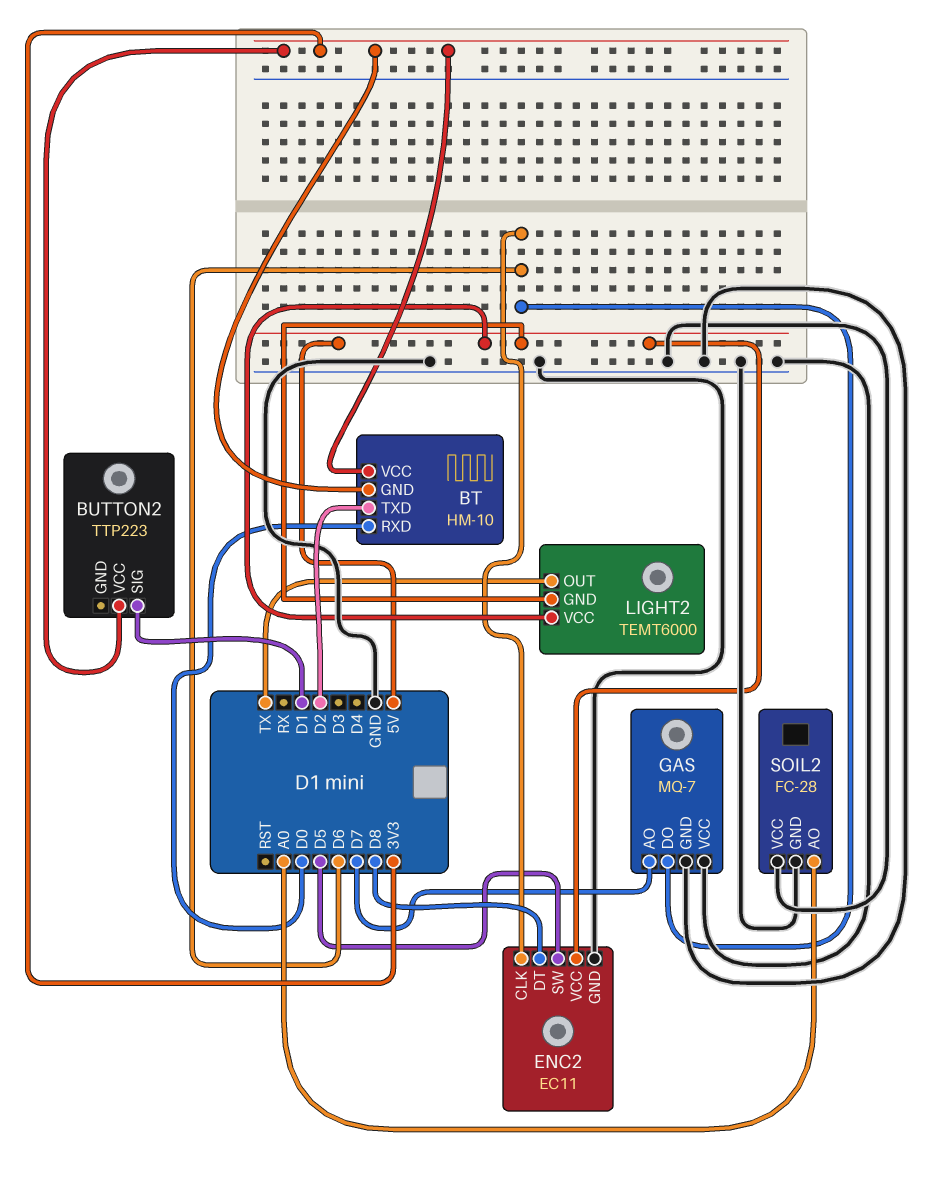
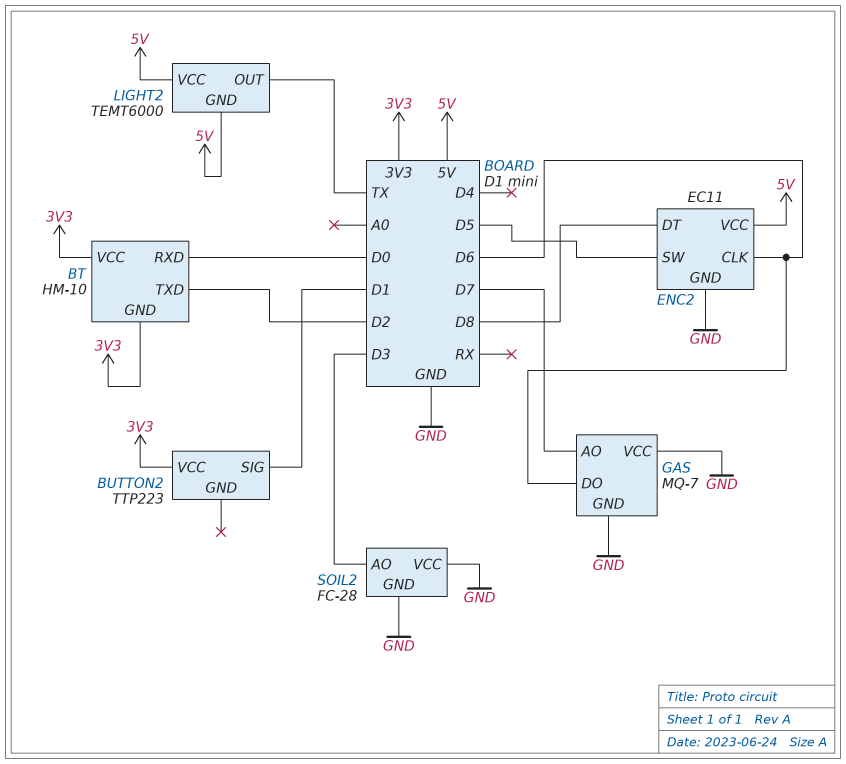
SOIL2 pin AO: A0 -> D3

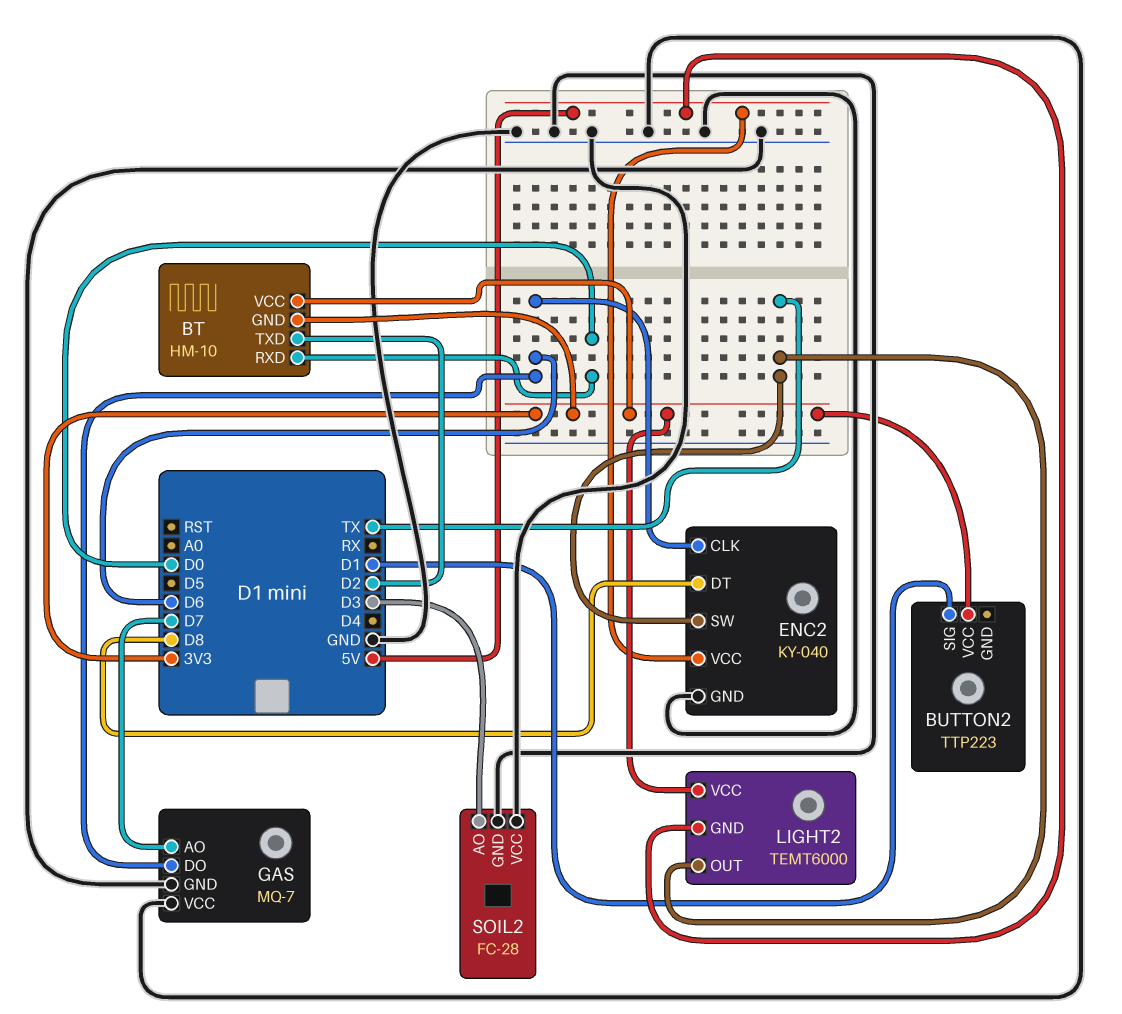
ENC2: EC11 -> KY-040
ENC2 pin SW: D5 -> TX
LIGHT2 pin VCC: 5V -> 3V3

